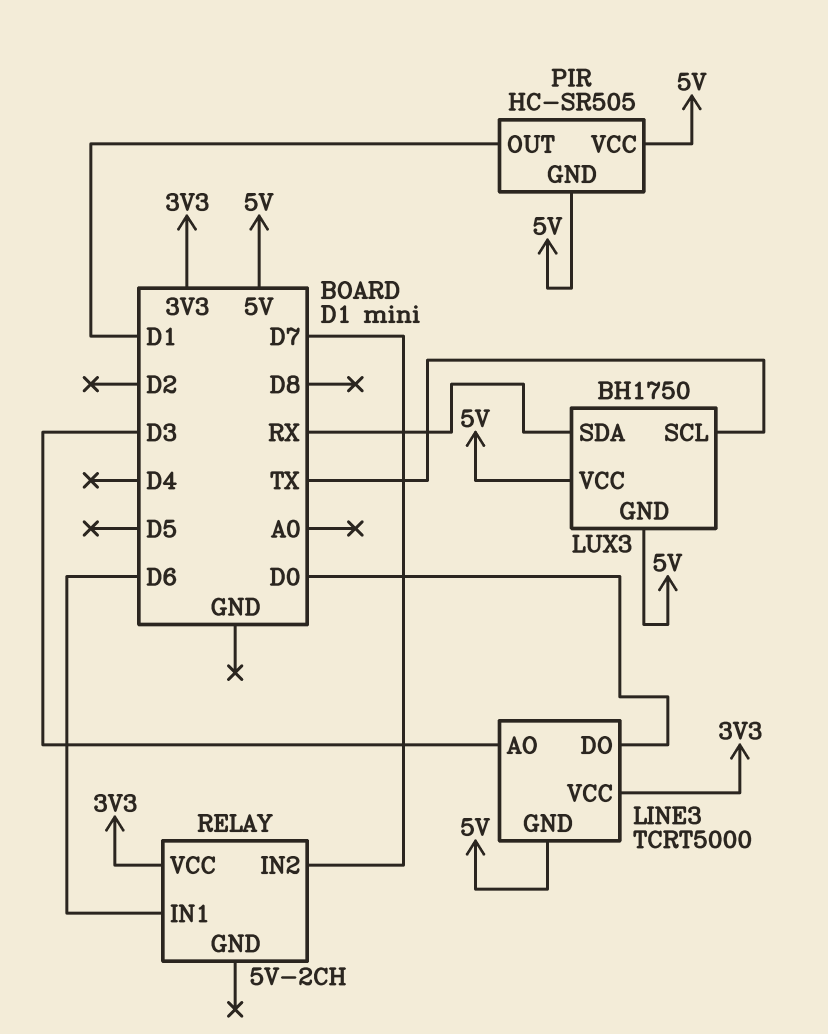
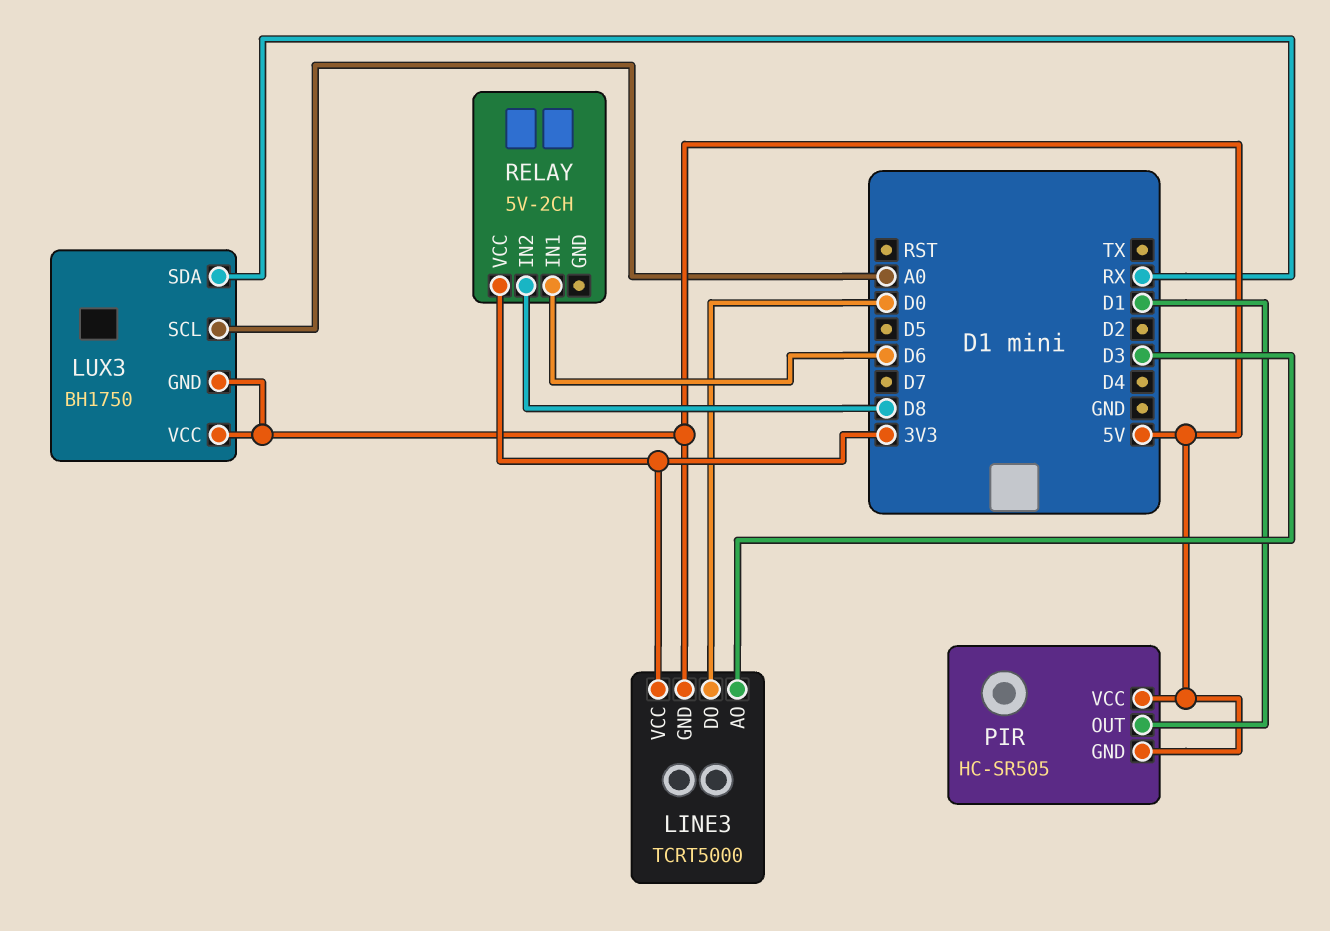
LUX3 pin SCL: TX -> A0
RELAY pin IN2: D7 -> D8

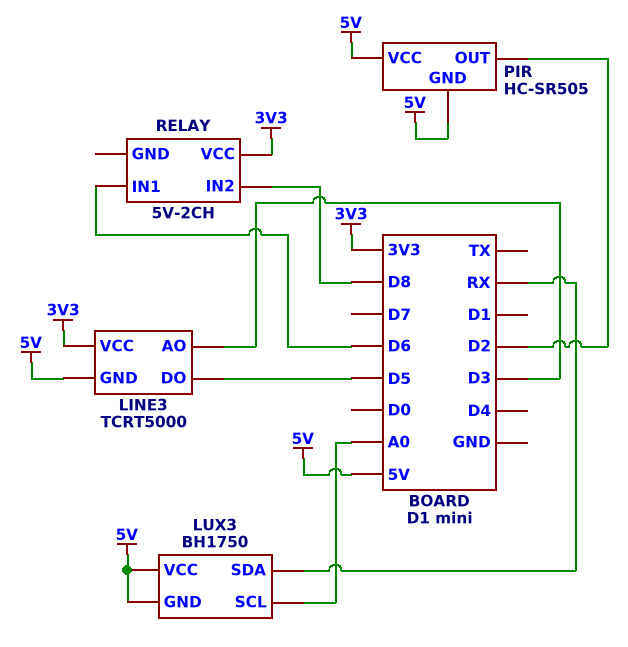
LINE3 pin DO: D0 -> D5
PIR pin OUT: D1 -> D2

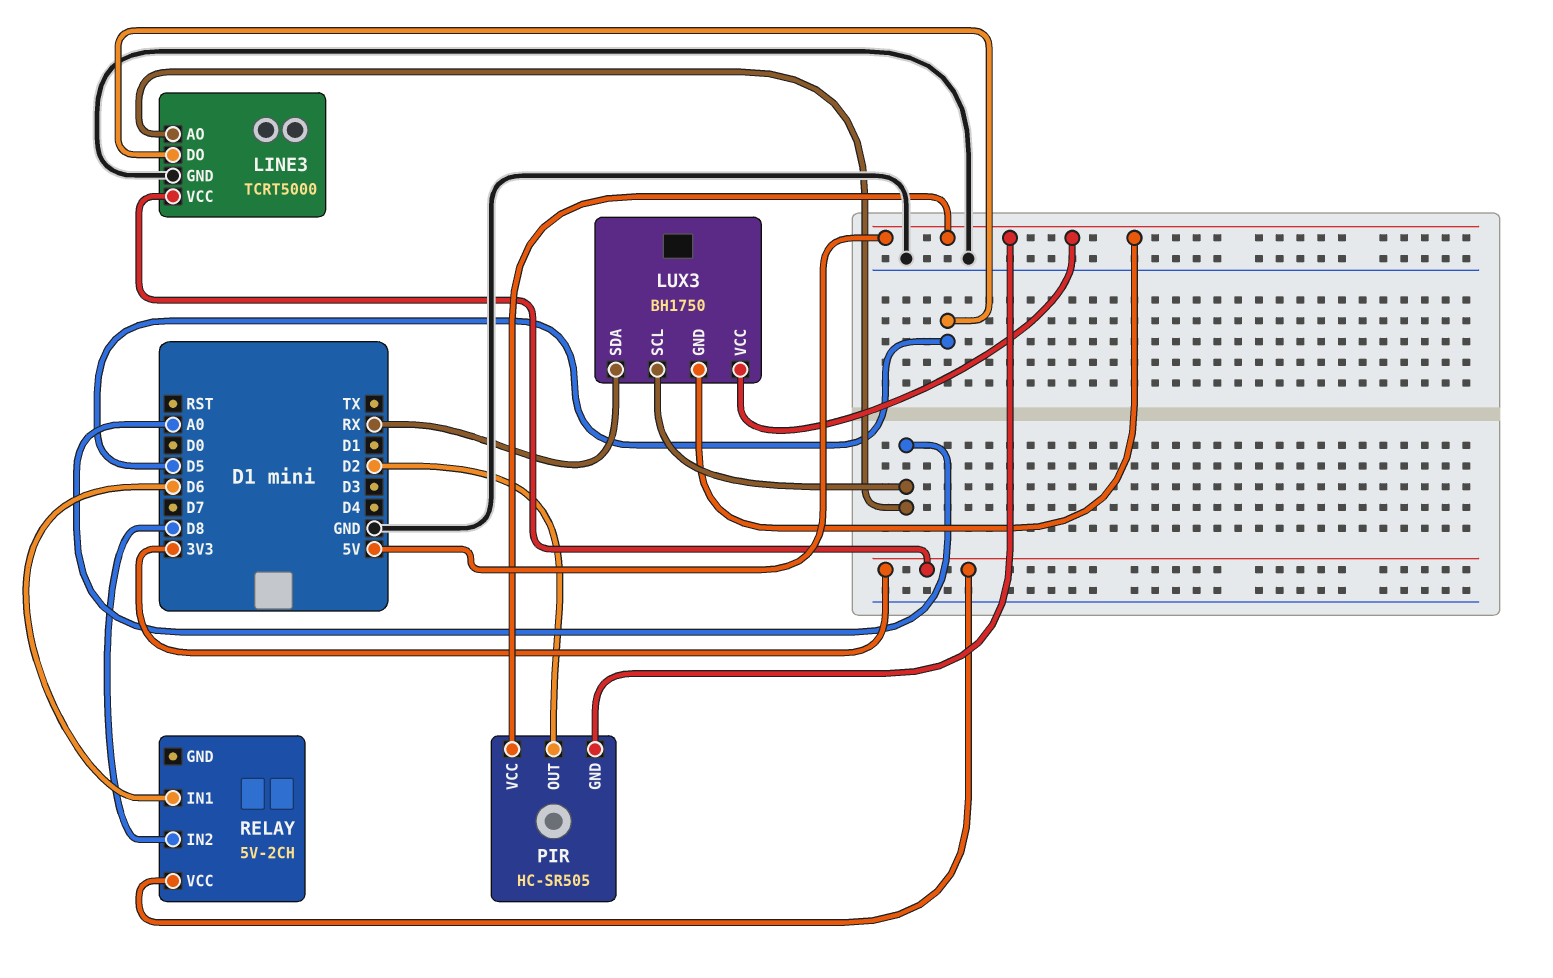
LINE3 pin AO: D3 -> A0
LINE3 pin GND: 5V -> GND

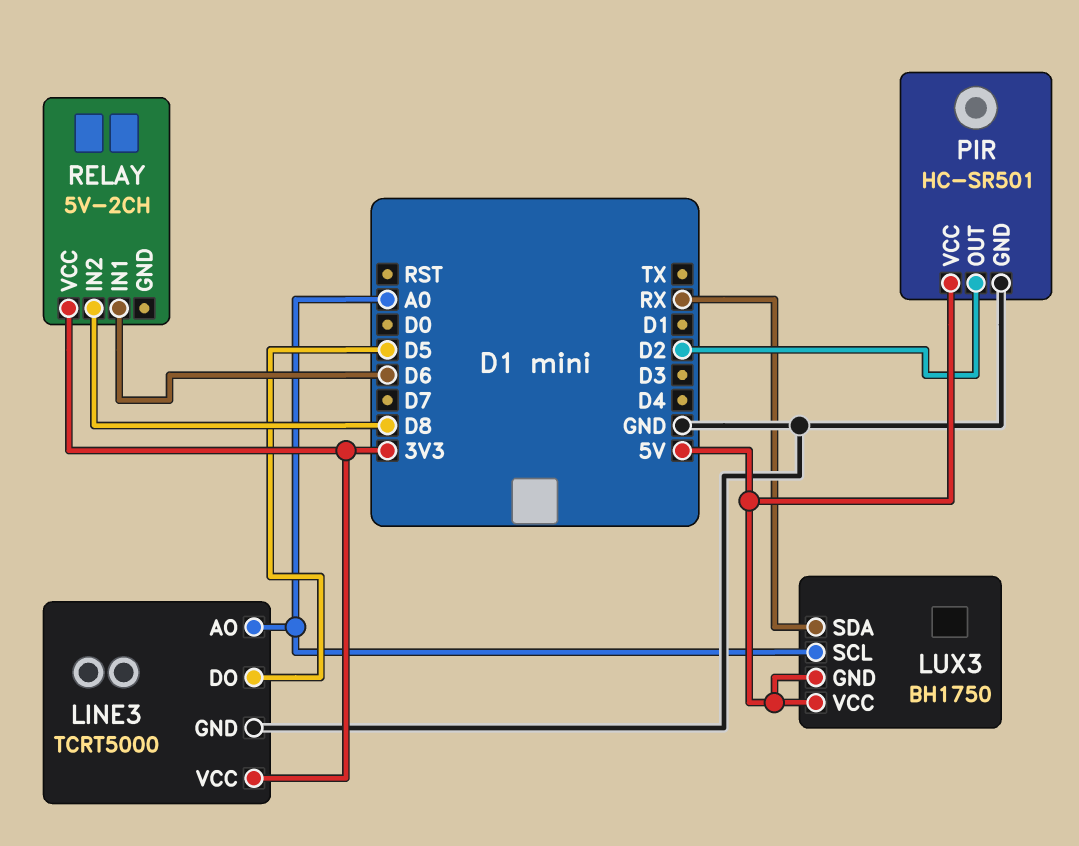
PIR: HC-SR505 -> HC-SR501
PIR pin GND: 5V -> GND

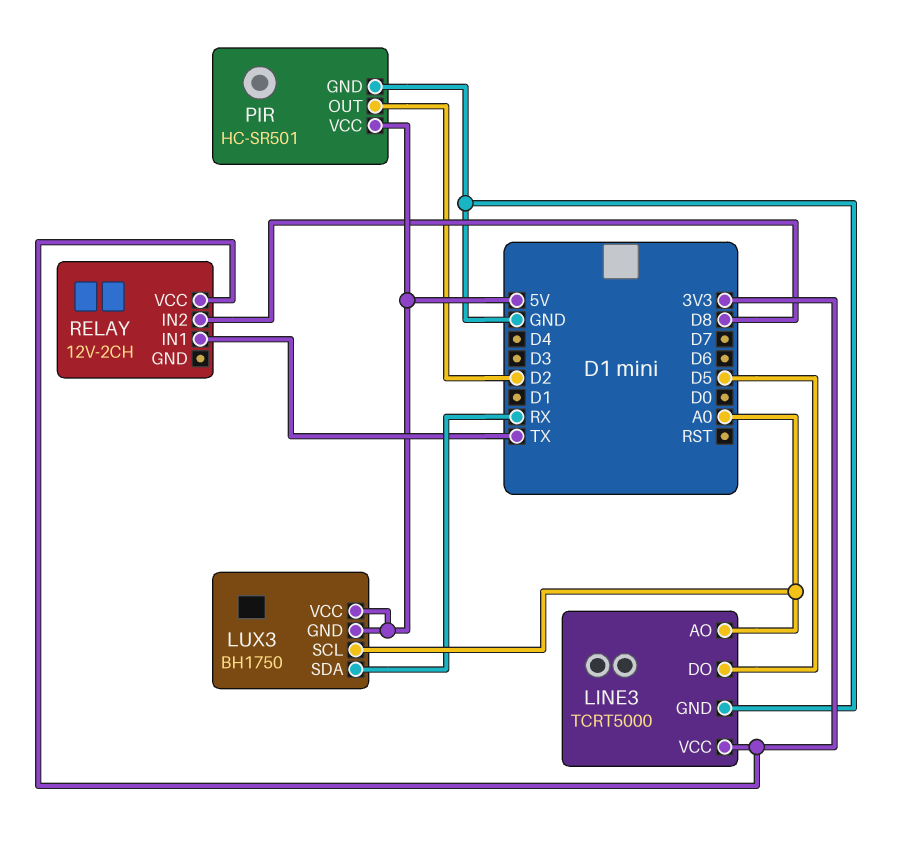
RELAY: 5V-2CH -> 12V-2CH
RELAY pin IN1: D6 -> TX

